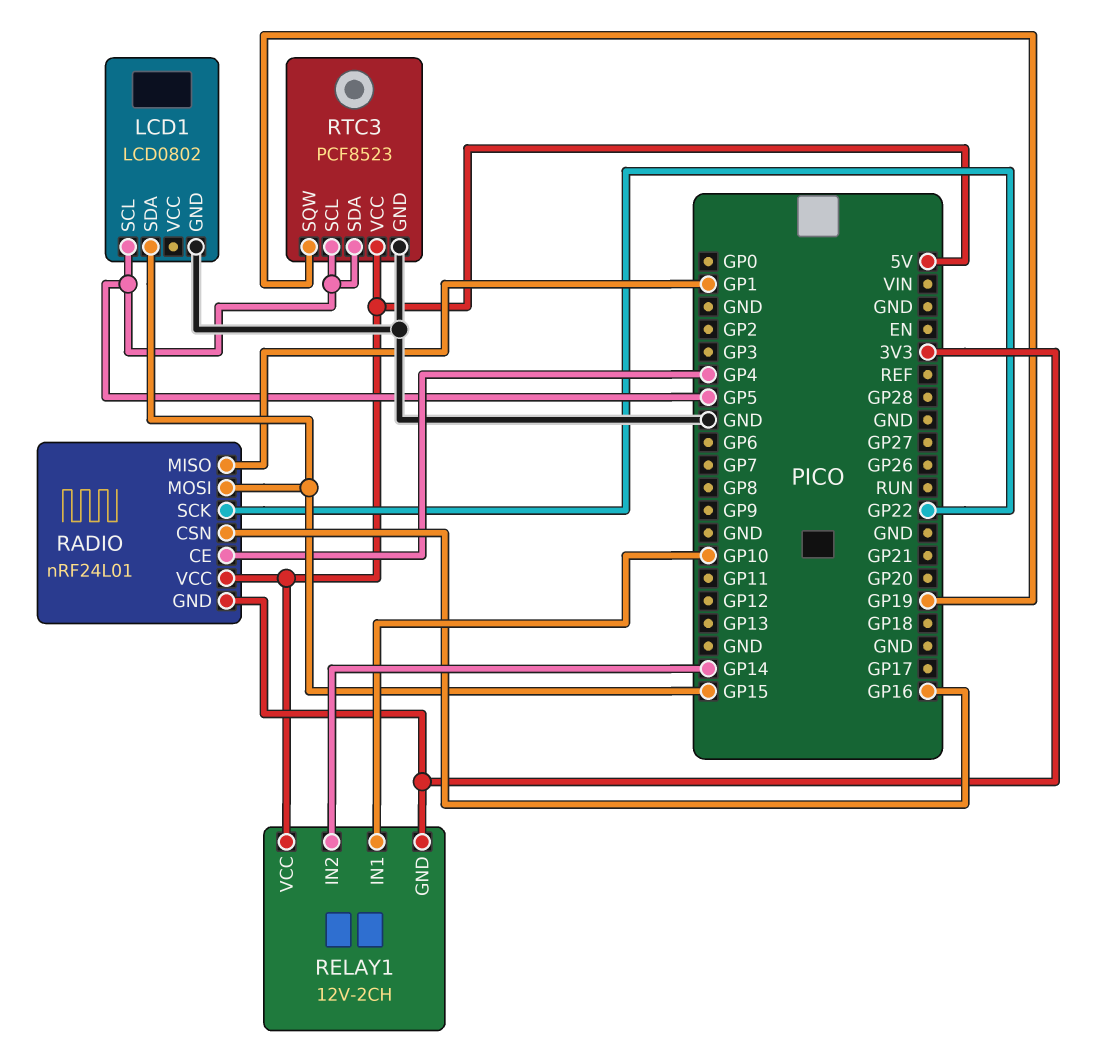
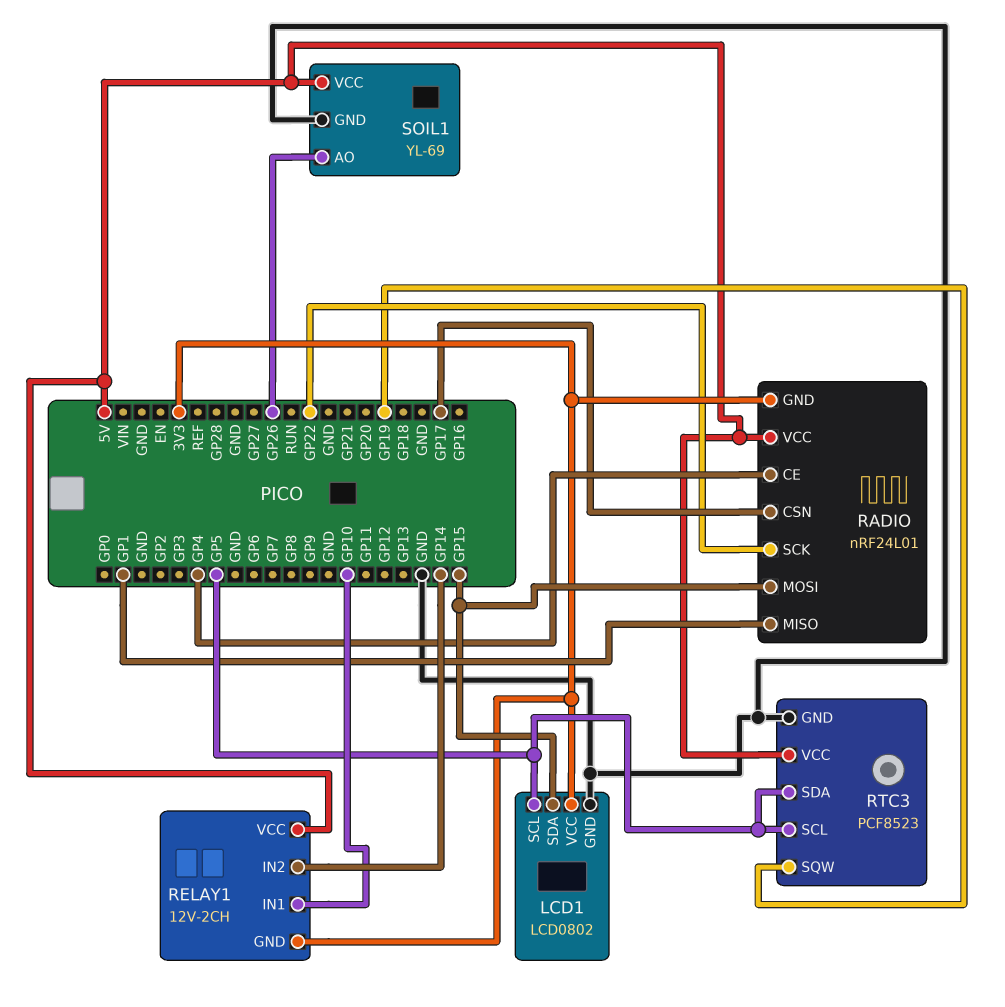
LCD1 pin VCC: none -> 3V3
RADIO pin CSN: GP16 -> GP17
SOIL1: none -> YL-69
SOIL1 pin AO: none -> GP26
SOIL1 pin GND: none -> GND
SOIL1 pin VCC: none -> 5V

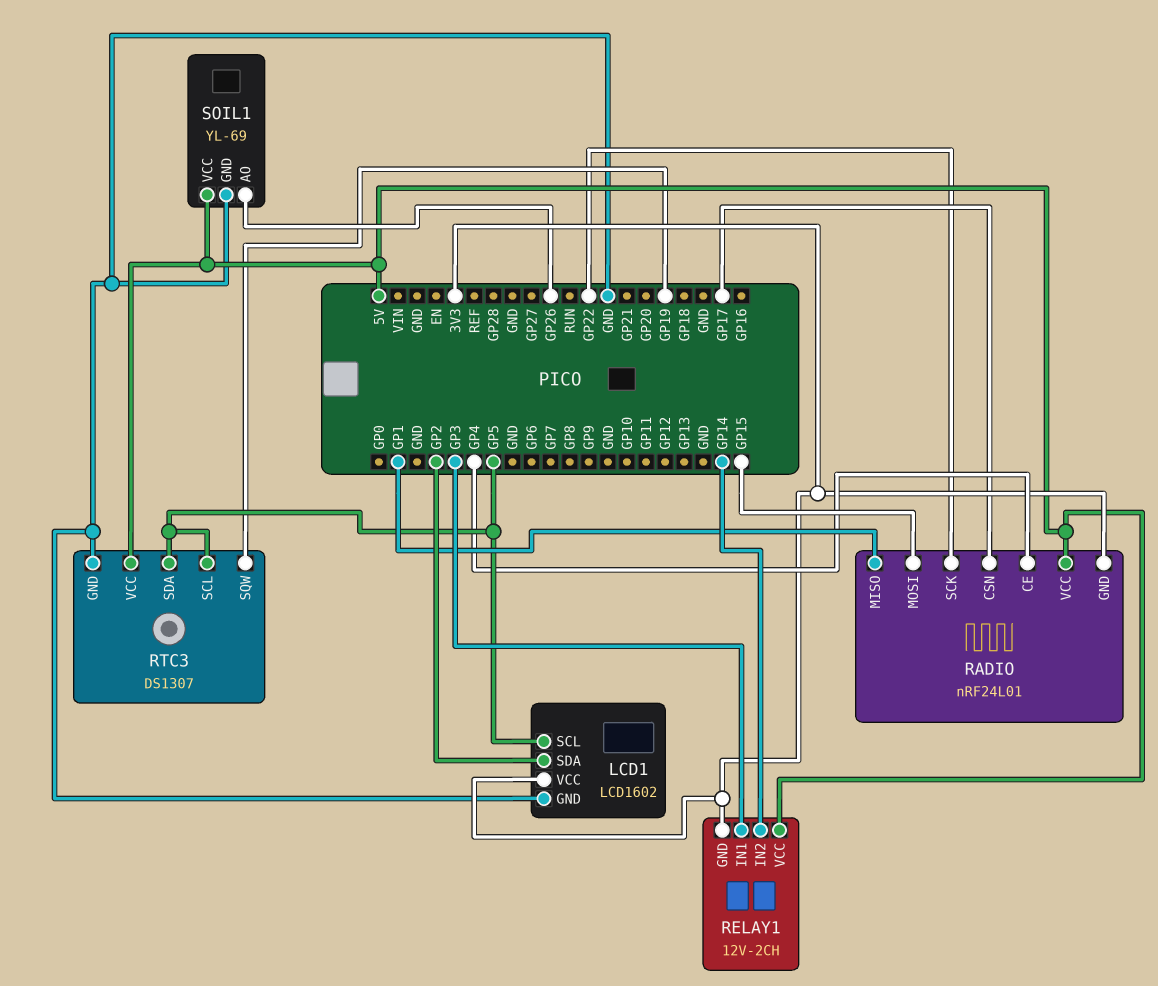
LCD1: LCD0802 -> LCD1602
LCD1 pin SDA: GP15 -> GP2
RELAY1 pin IN1: GP10 -> GP3
RTC3: PCF8523 -> DS1307

